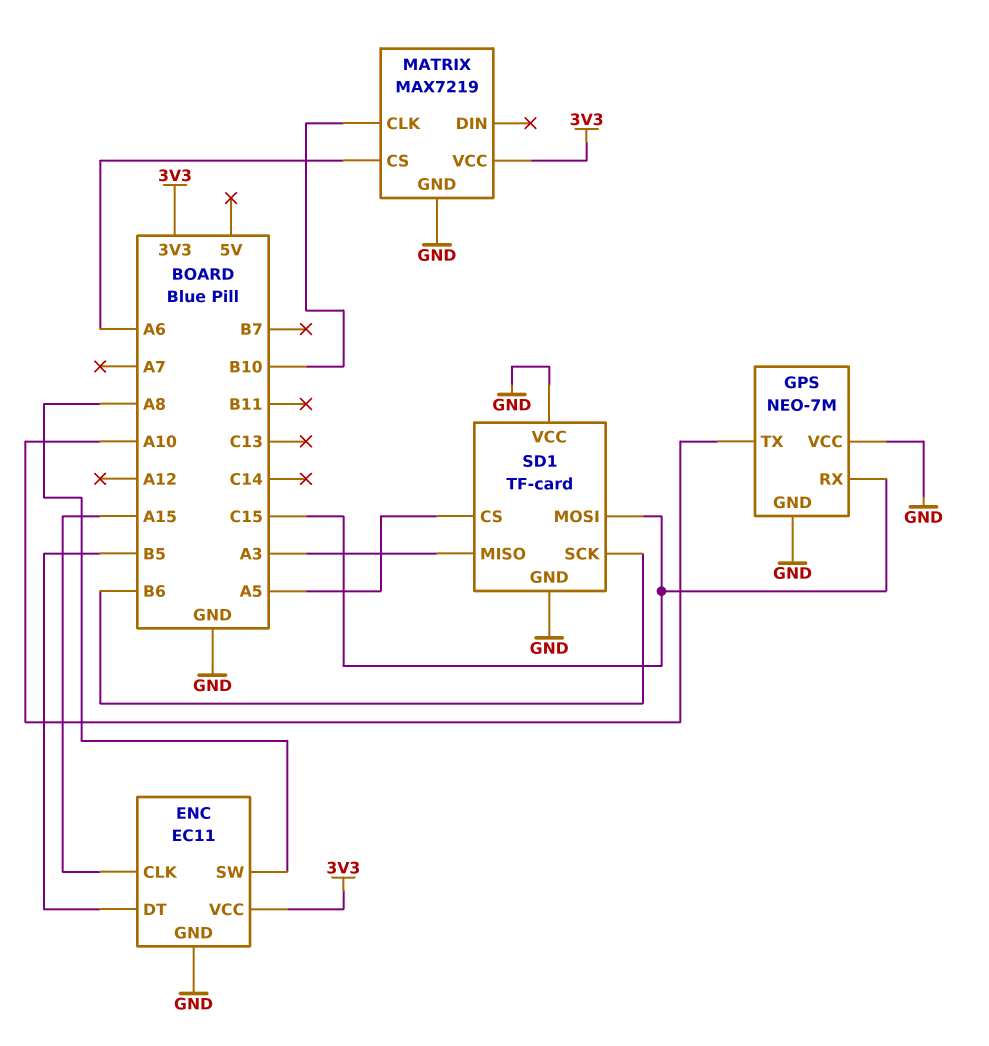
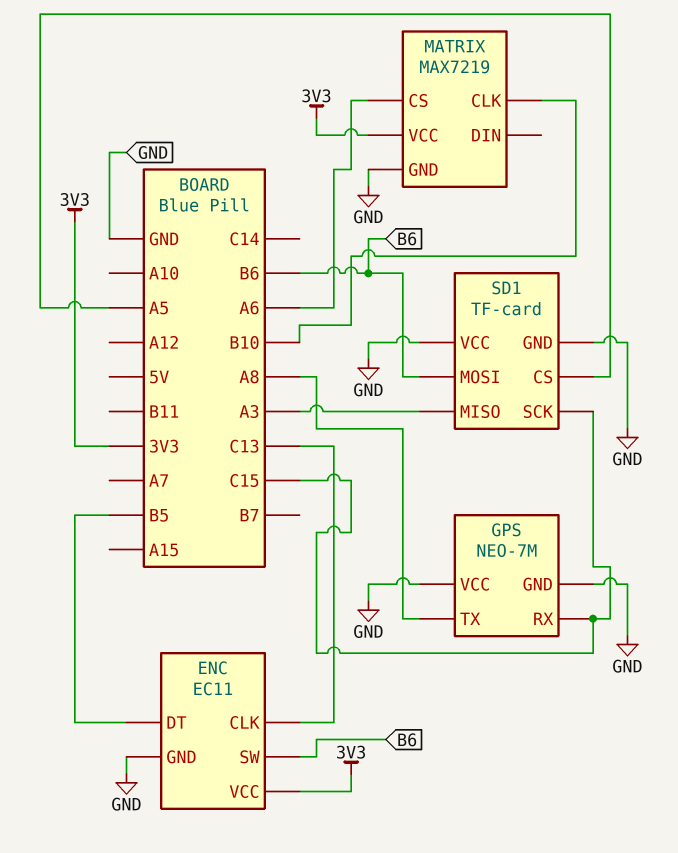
ENC pin CLK: A15 -> C13
ENC pin SW: A8 -> B6
GPS pin TX: A10 -> A8
SD1 pin MOSI: C15 -> B6
SD1 pin SCK: B6 -> C15

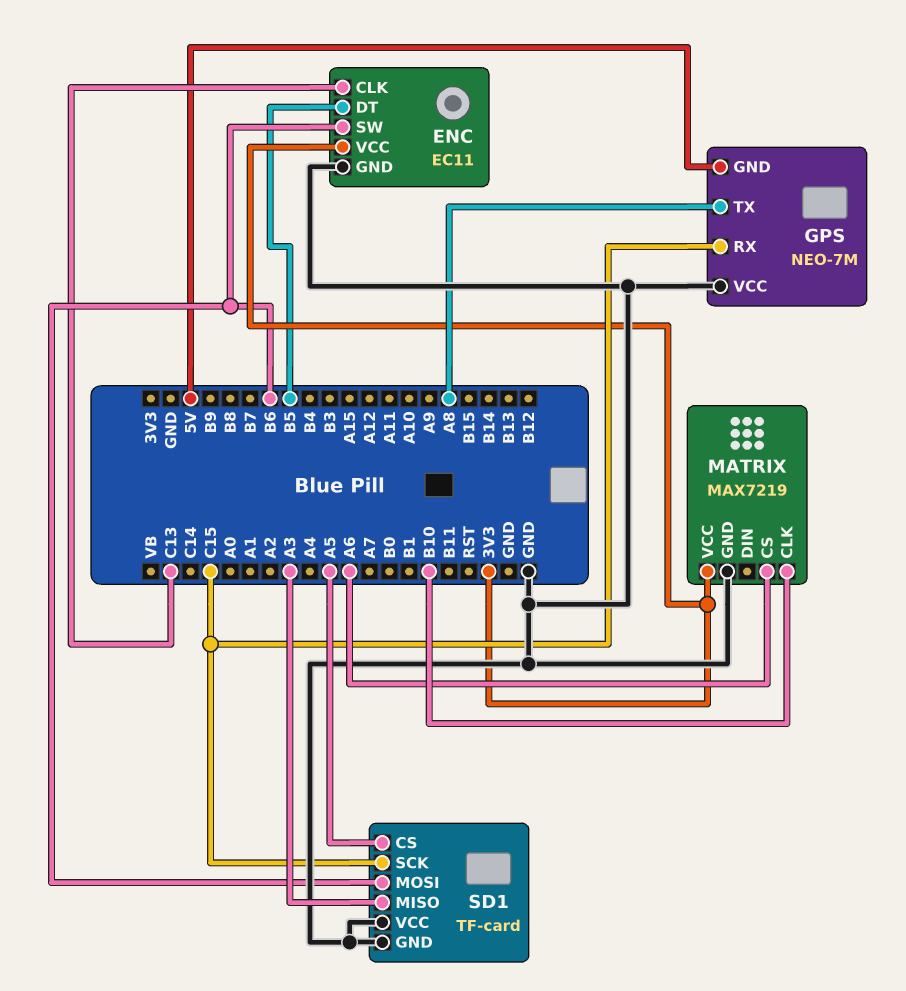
GPS pin GND: GND -> 5V

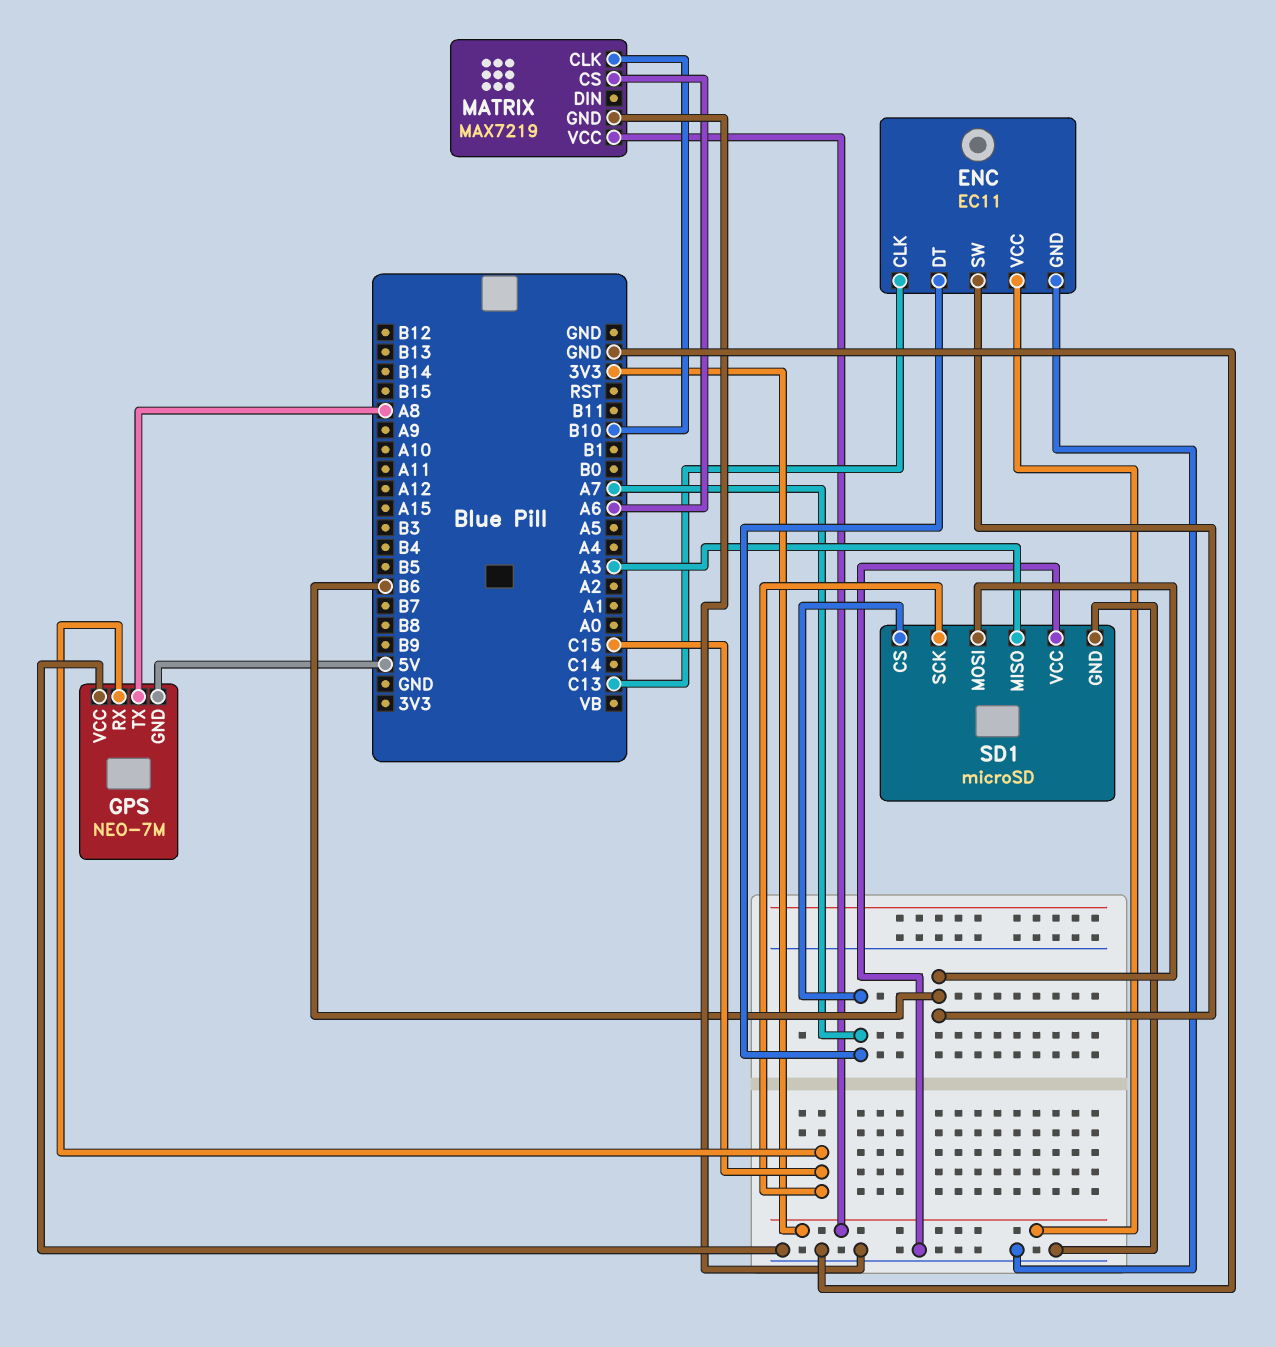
ENC pin DT: B5 -> A7
SD1: TF-card -> microSD
SD1 pin CS: A5 -> A7

